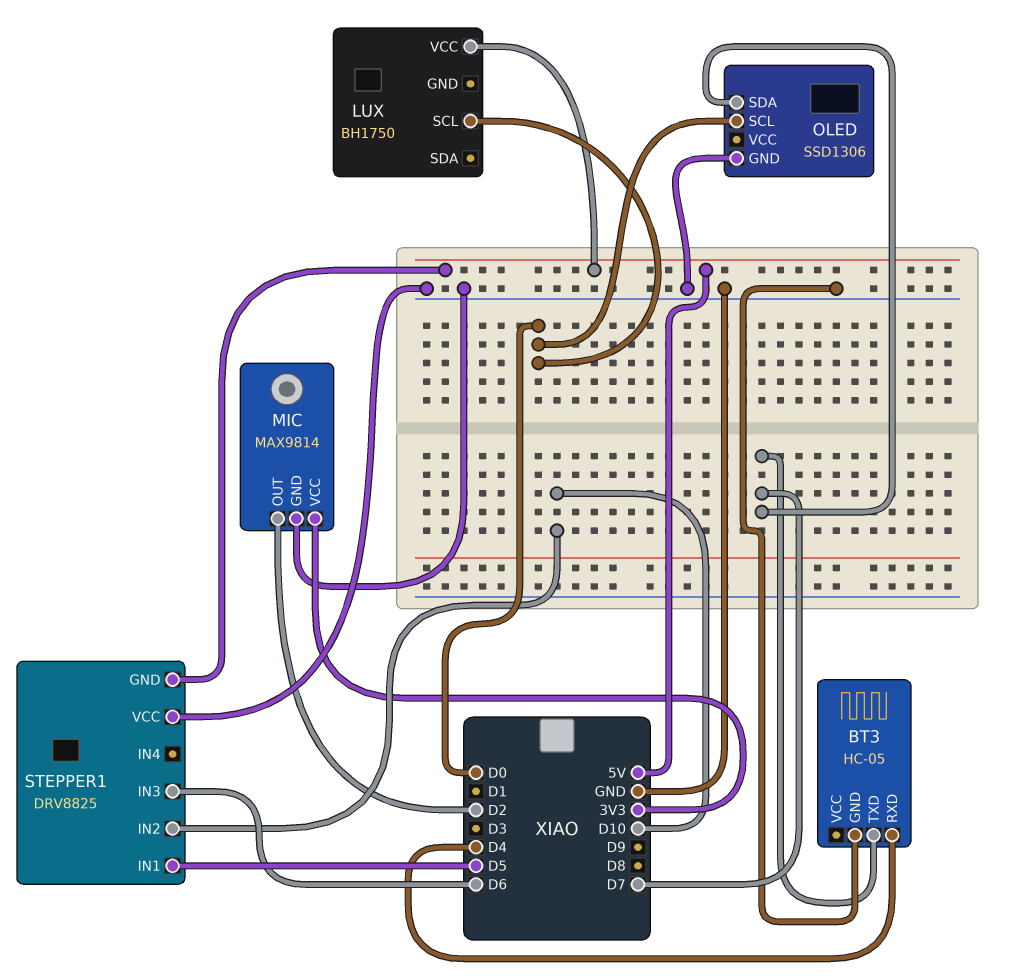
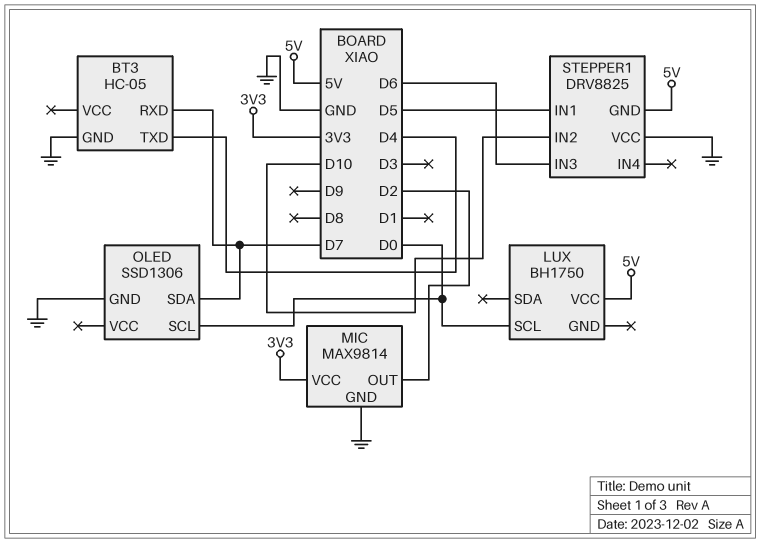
BT3 pin RXD: D4 -> D7
BT3 pin TXD: D7 -> D4

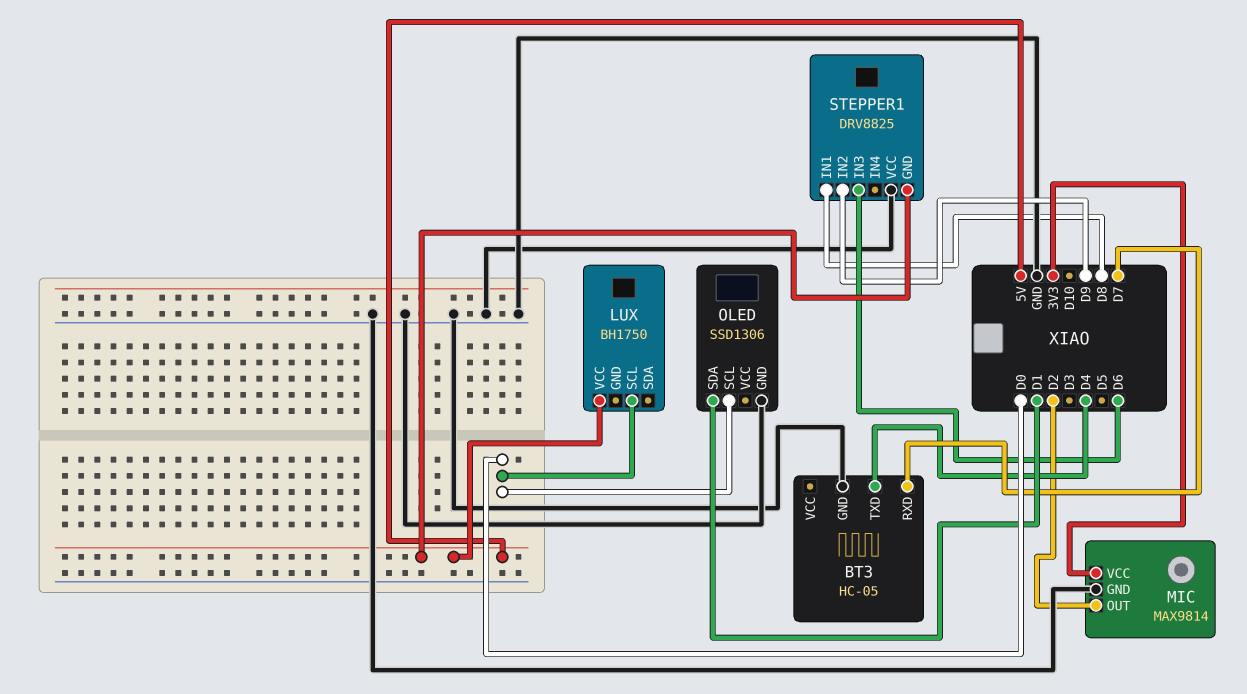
OLED pin SDA: D7 -> D1
STEPPER1 pin IN1: D5 -> D8
STEPPER1 pin IN2: D10 -> D9

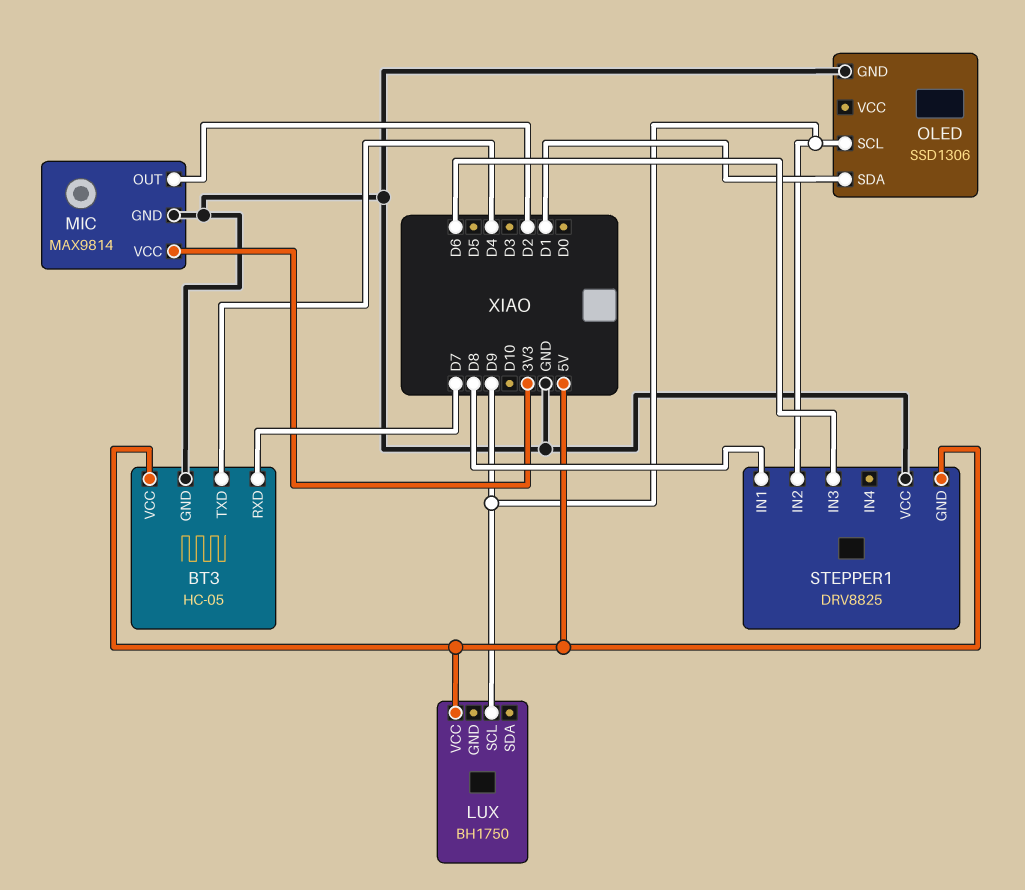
BT3 pin VCC: none -> 5V
LUX pin SCL: D0 -> D9
OLED pin SCL: D0 -> D9

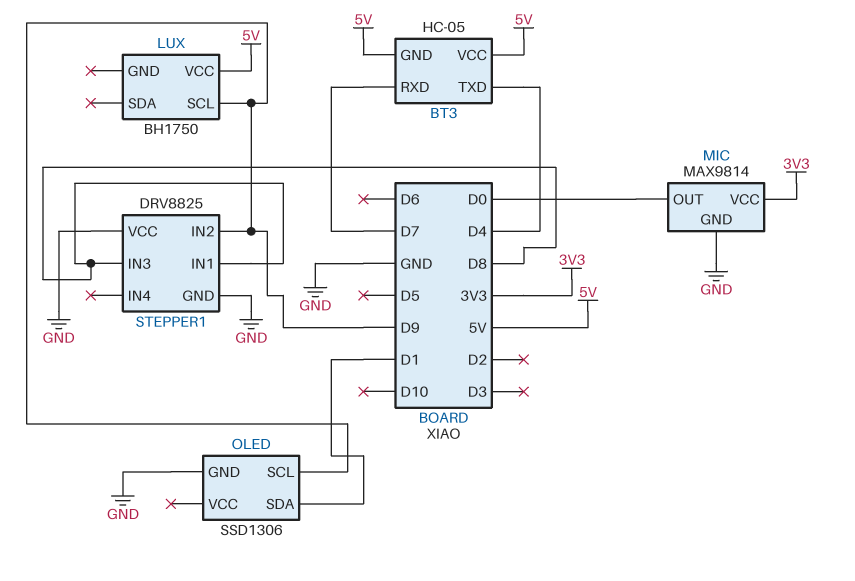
BT3 pin GND: GND -> 5V
MIC pin OUT: D2 -> D0
STEPPER1 pin GND: 5V -> GND
STEPPER1 pin IN3: D6 -> D8

